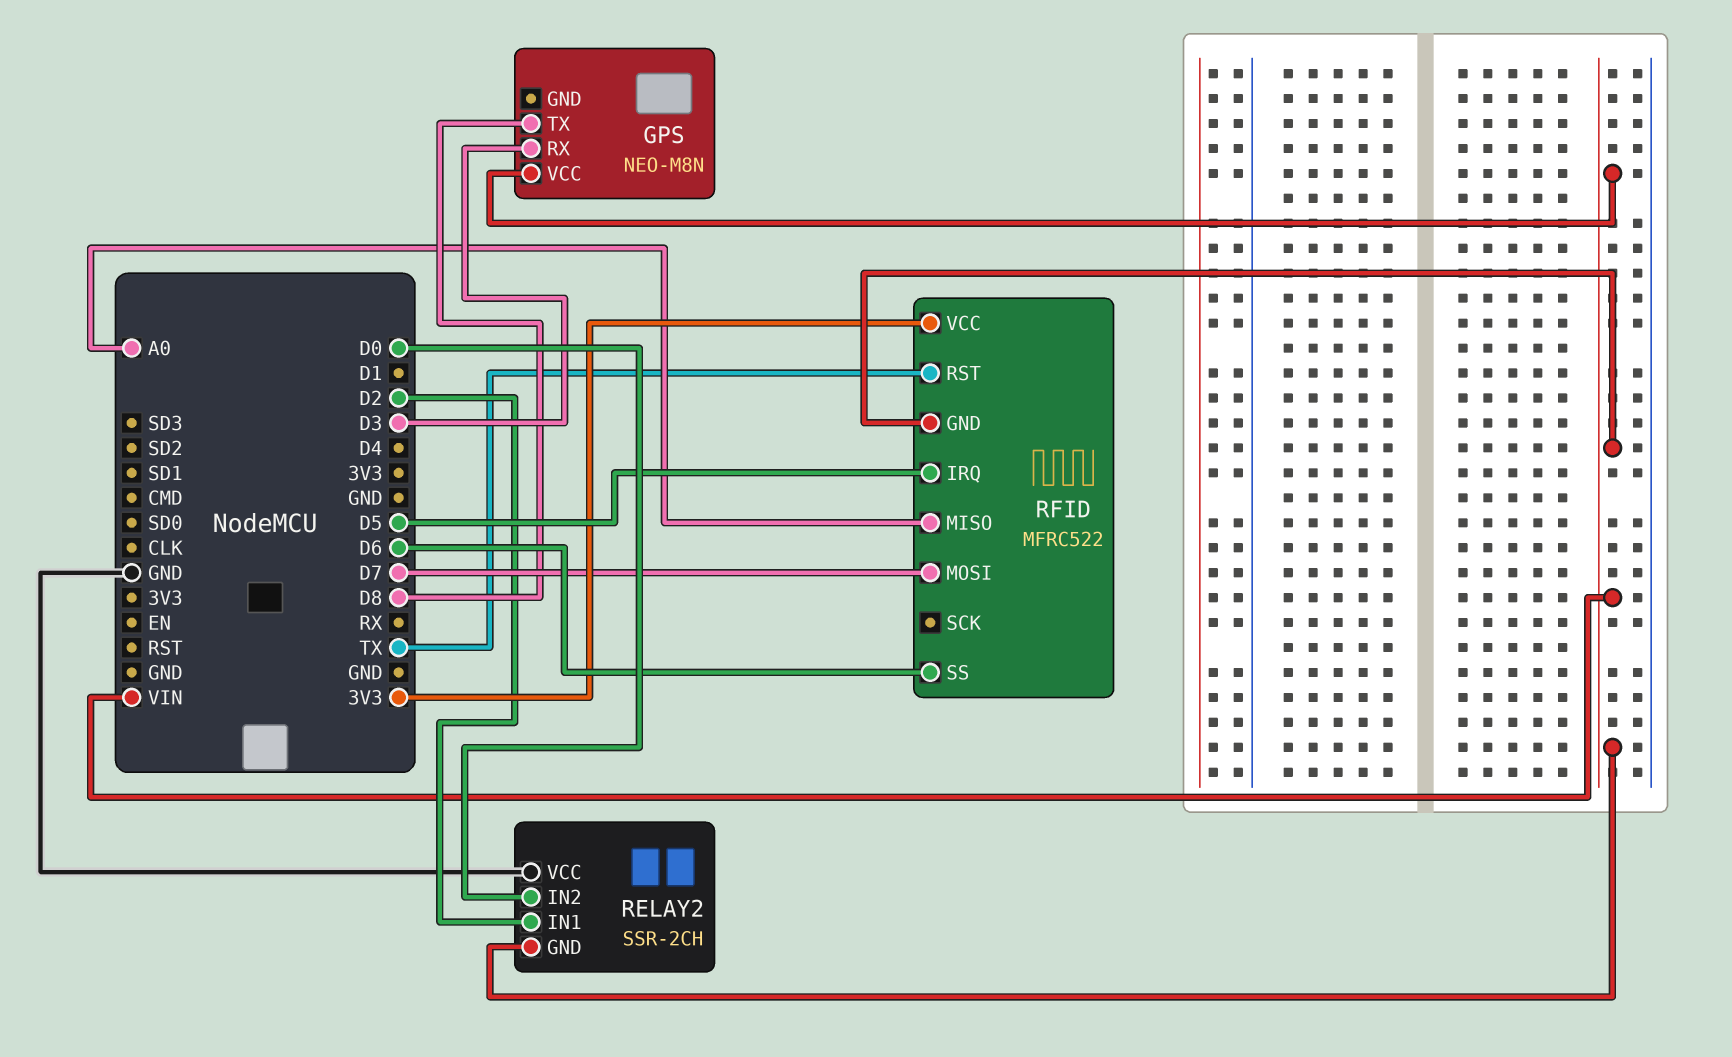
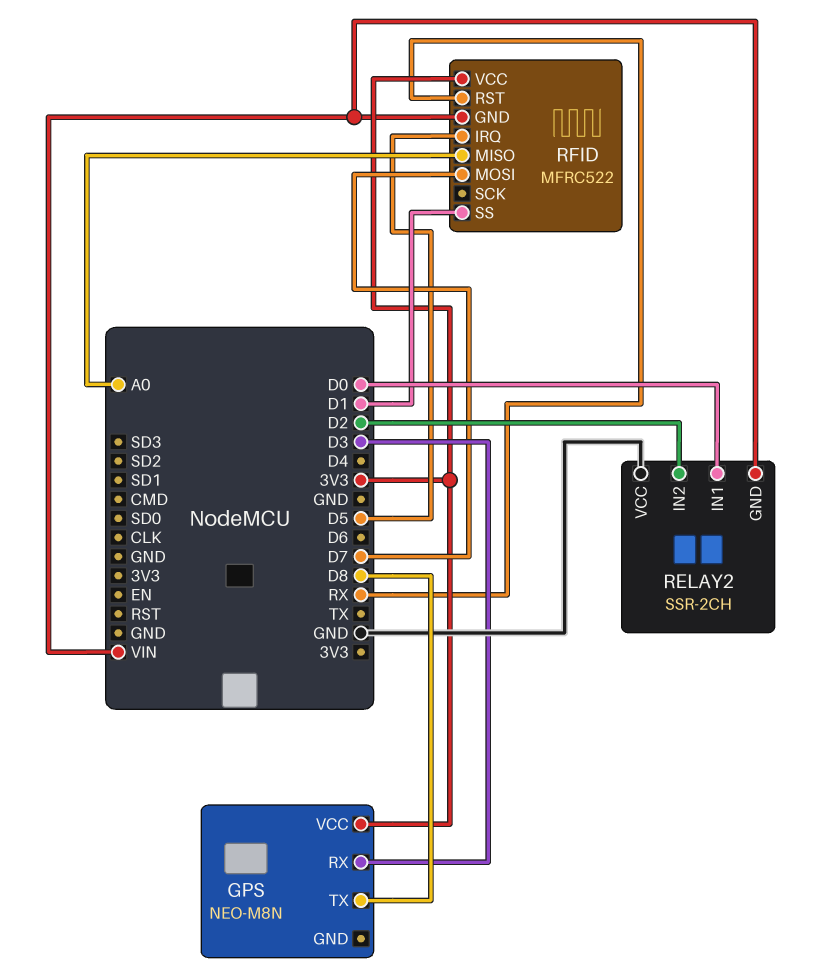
GPS pin VCC: VIN -> 3V3
RELAY2 pin IN1: D2 -> D0
RELAY2 pin IN2: D0 -> D2
RFID pin RST: TX -> RX
RFID pin SS: D6 -> D1

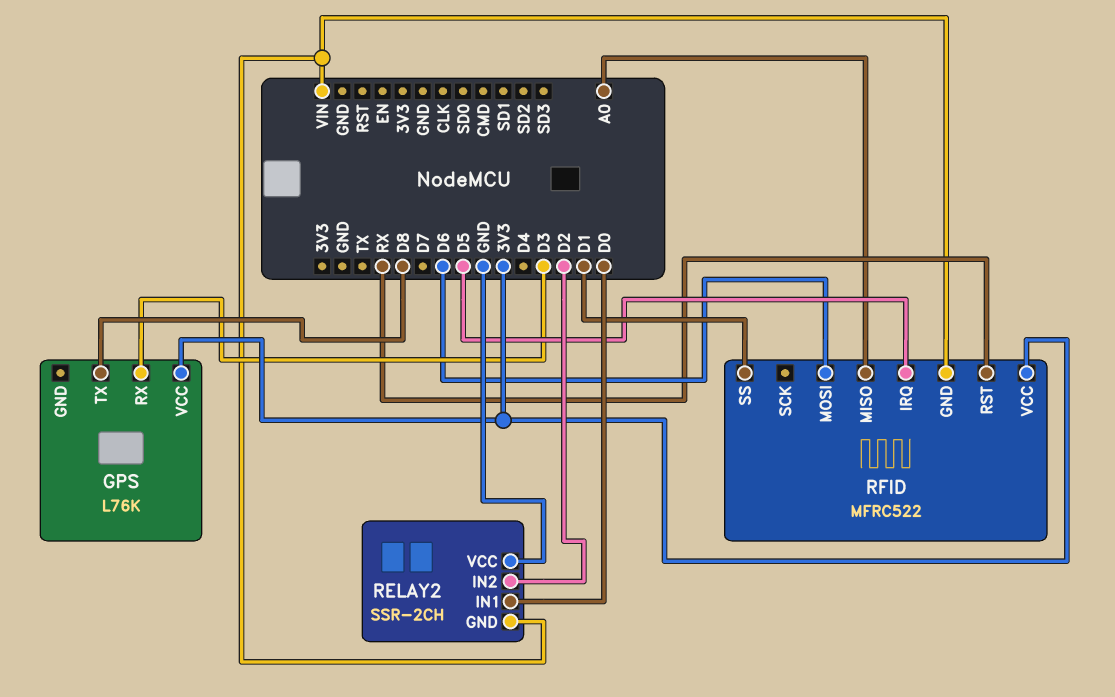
GPS: NEO-M8N -> L76K
RFID pin MOSI: D7 -> D6

